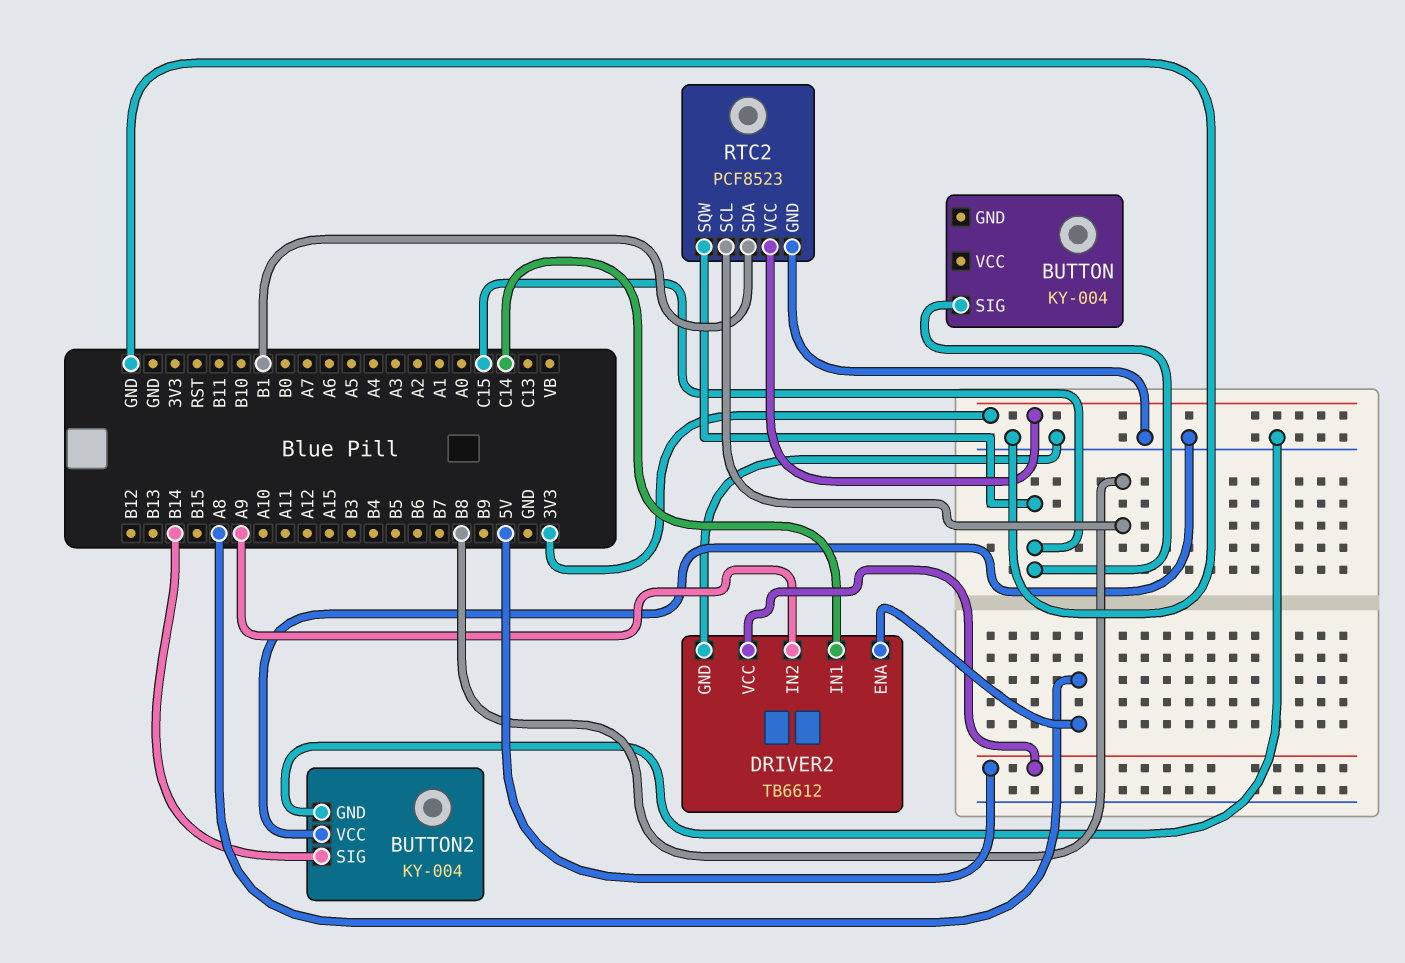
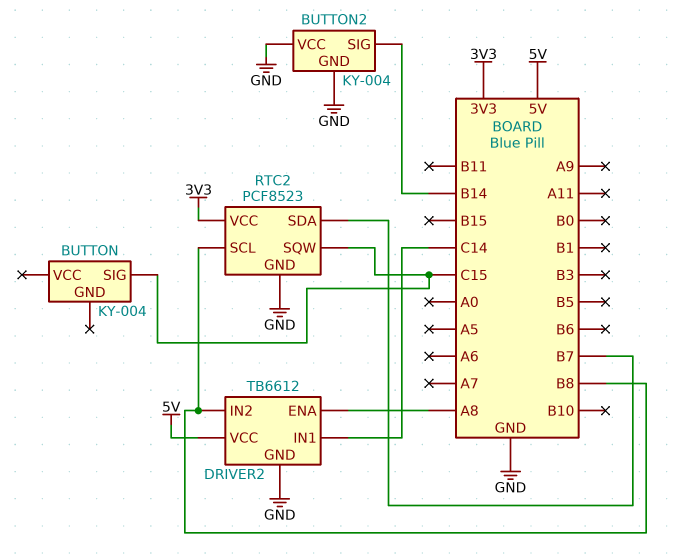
DRIVER2 pin IN2: A9 -> B8
RTC2 pin SDA: B1 -> B7

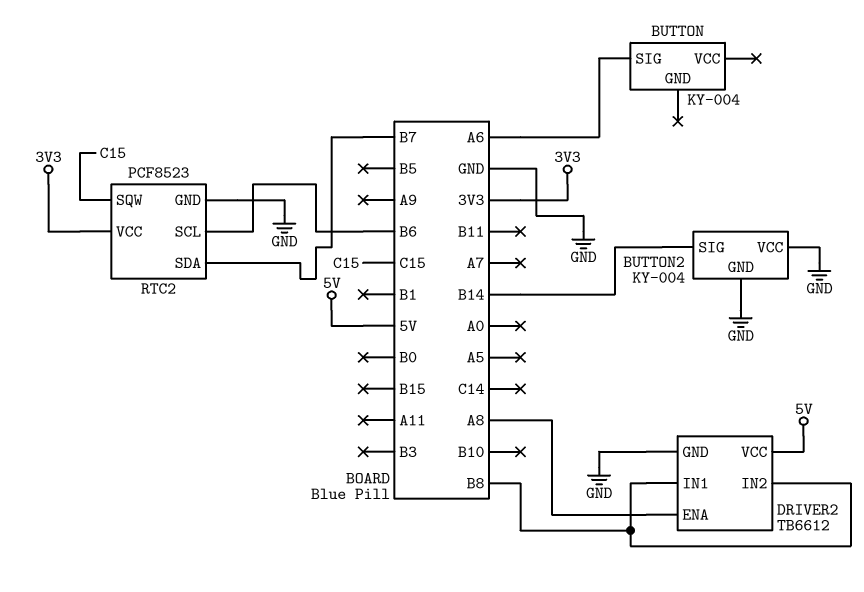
BUTTON pin SIG: C15 -> A6
DRIVER2 pin IN1: C14 -> B8
RTC2 pin SCL: B8 -> B6

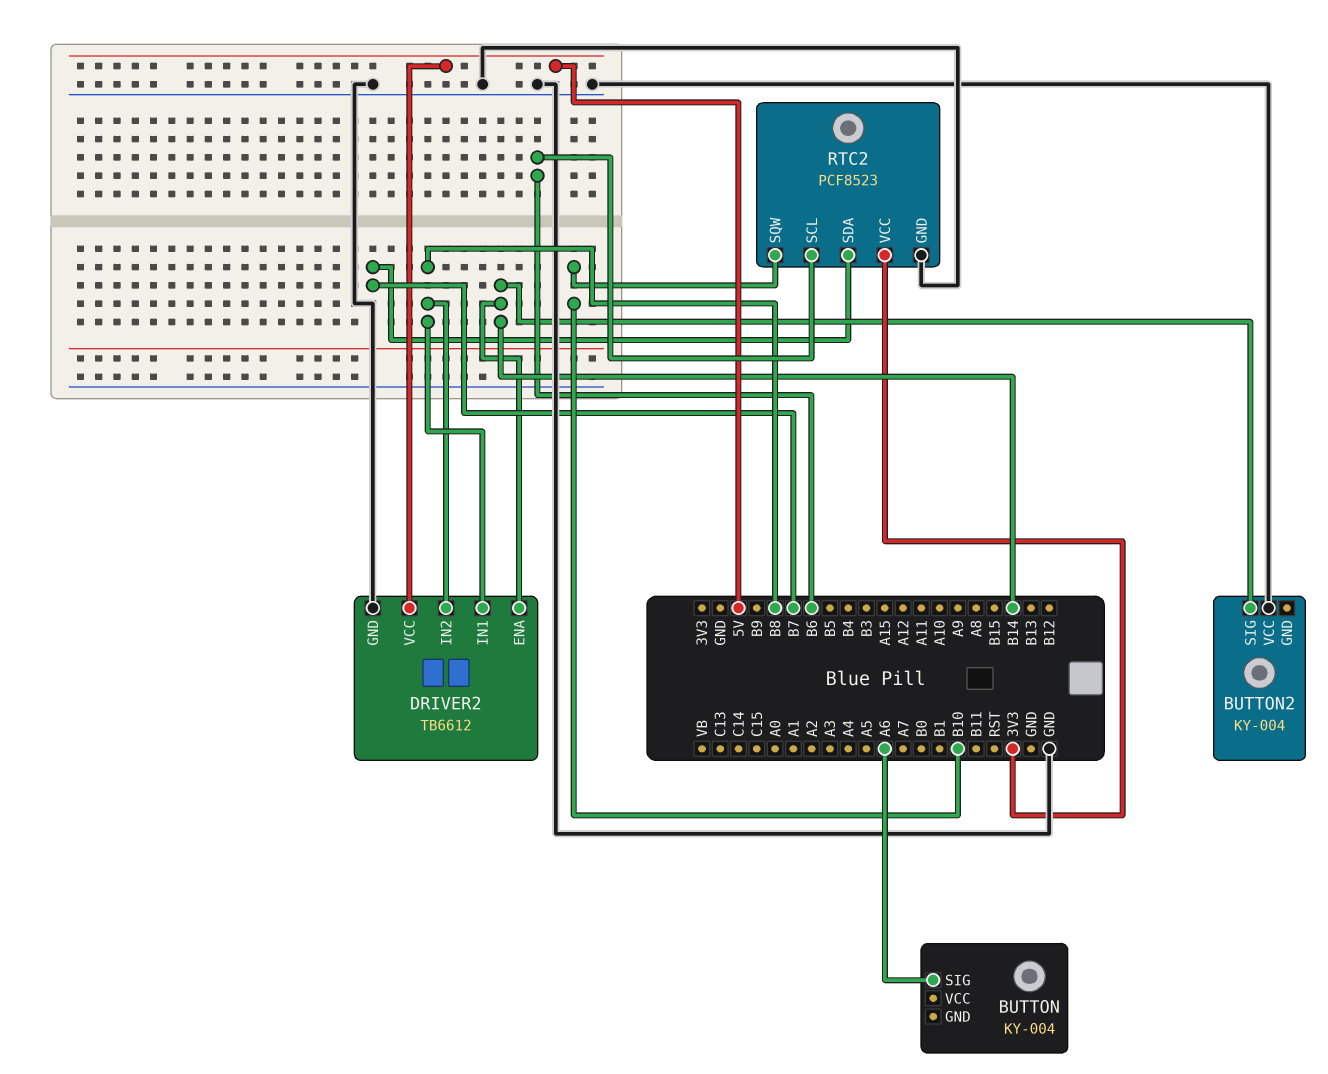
BUTTON2 pin GND: GND -> none
DRIVER2 pin ENA: A8 -> B14
RTC2 pin SQW: C15 -> B10

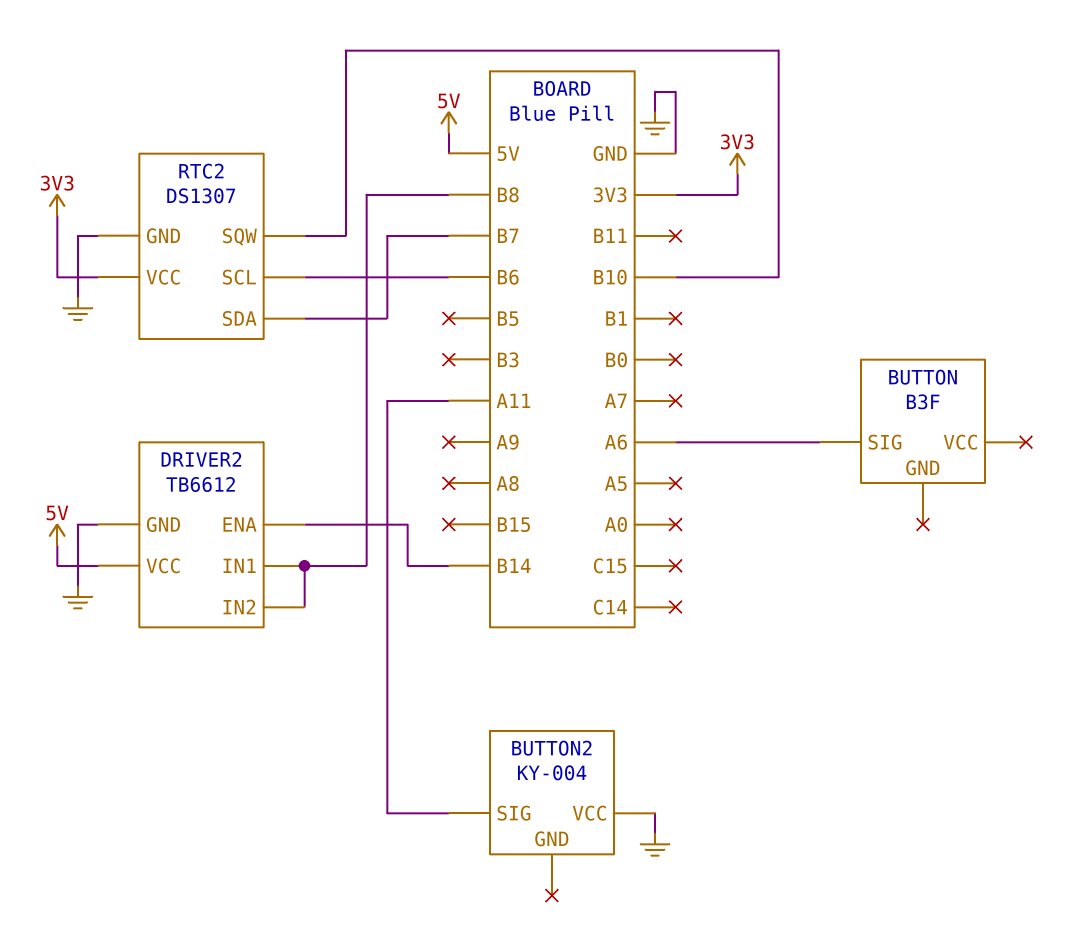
BUTTON: KY-004 -> B3F
BUTTON2 pin SIG: B14 -> A11
RTC2: PCF8523 -> DS1307

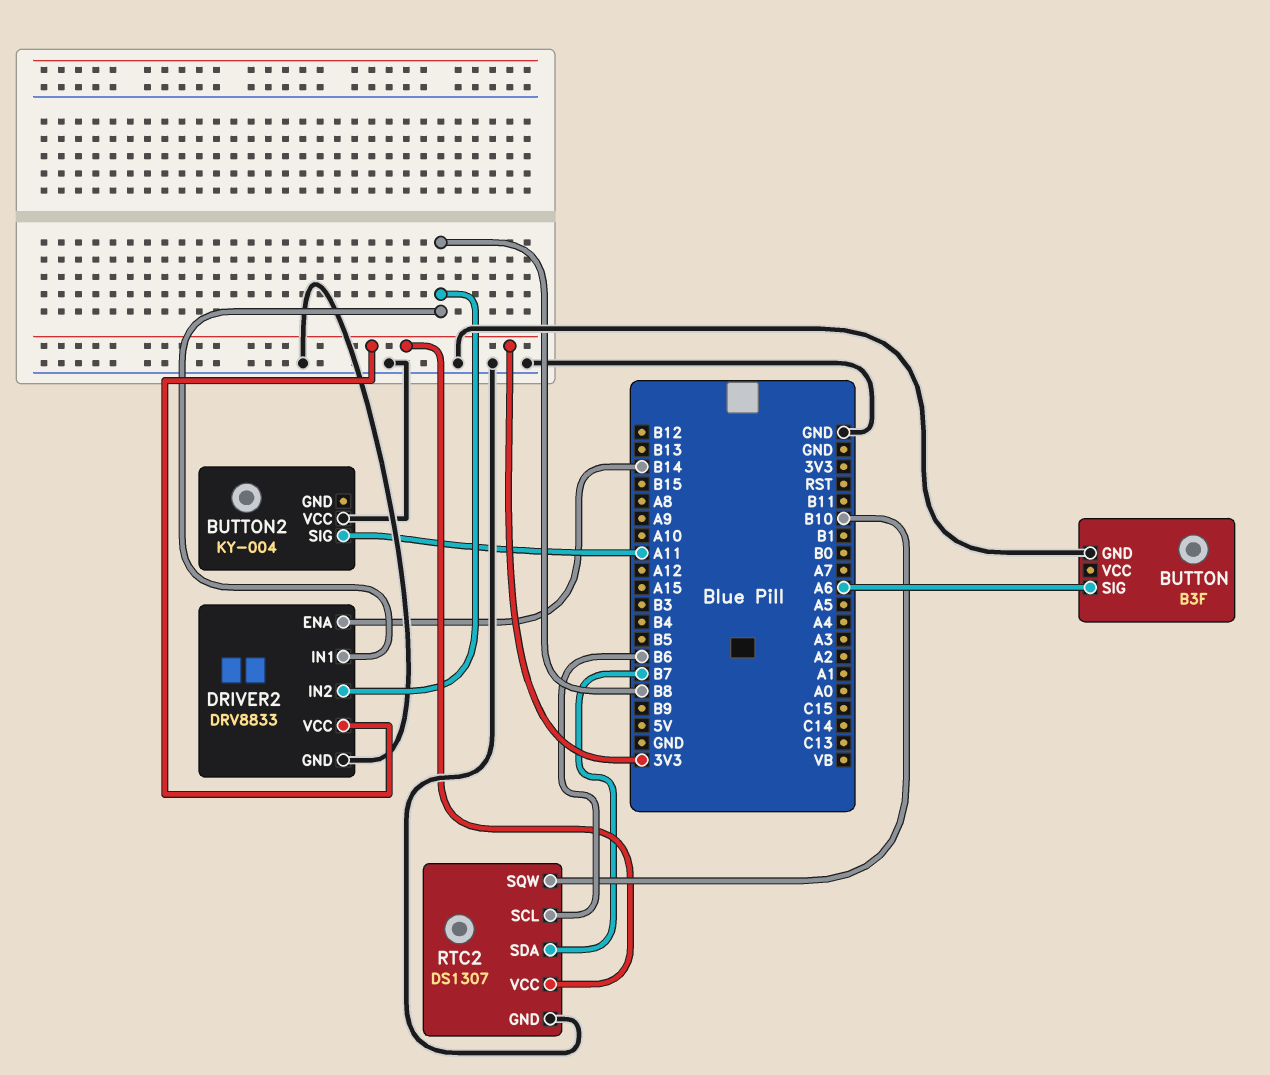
BUTTON pin GND: none -> GND
DRIVER2: TB6612 -> DRV8833
DRIVER2 pin VCC: 5V -> 3V3

